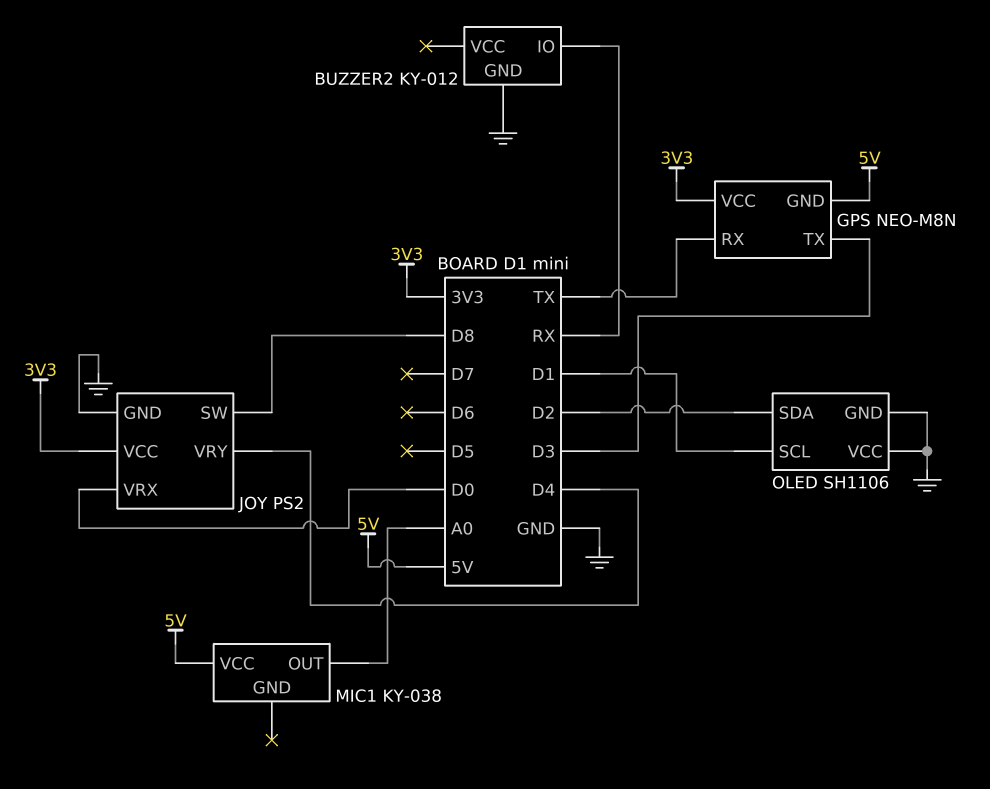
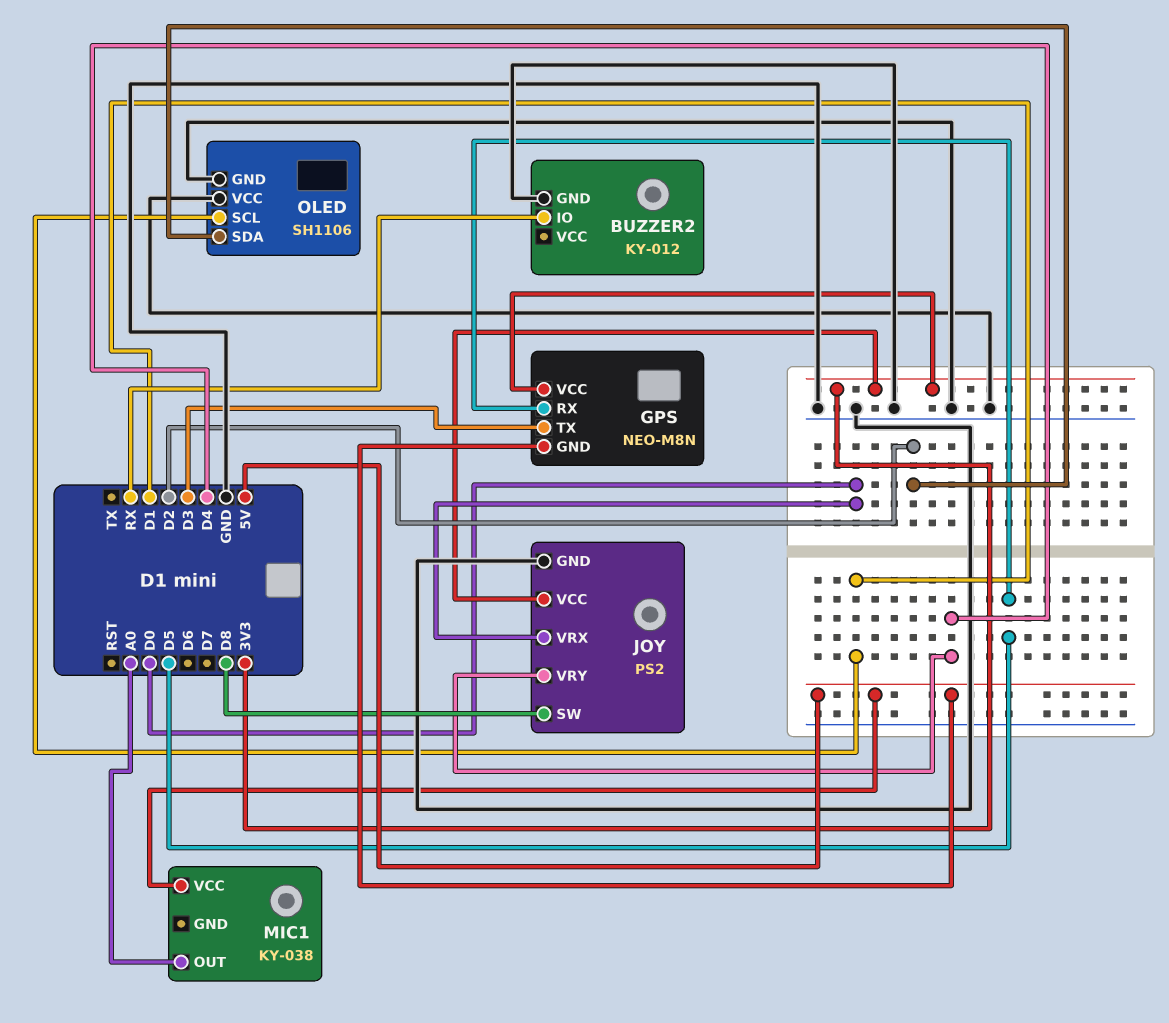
GPS pin RX: TX -> D5

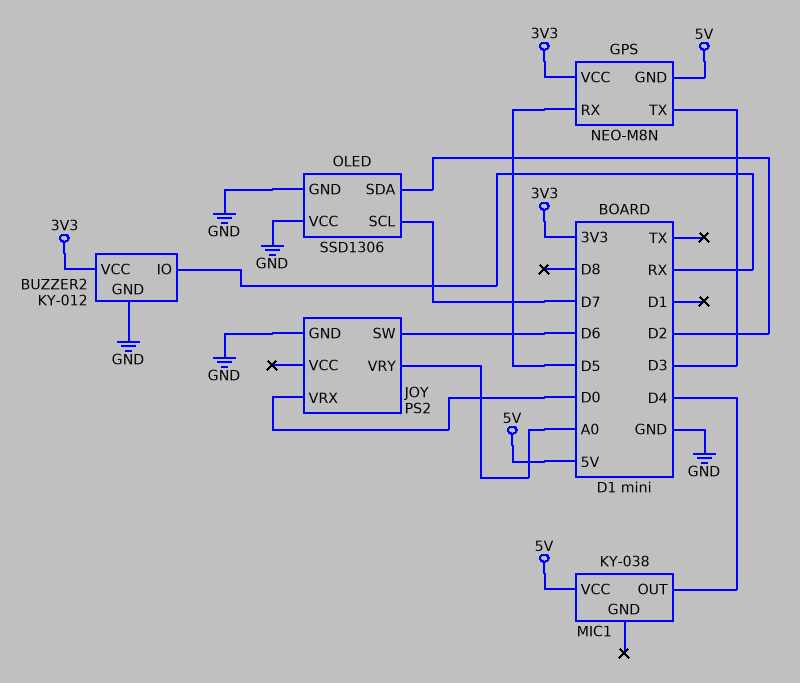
BUZZER2 pin VCC: none -> 3V3
JOY pin SW: D8 -> D6
JOY pin VCC: 3V3 -> none
JOY pin VRY: D4 -> A0
MIC1 pin OUT: A0 -> D4
OLED: SH1106 -> SSD1306
OLED pin SCL: D1 -> D7

